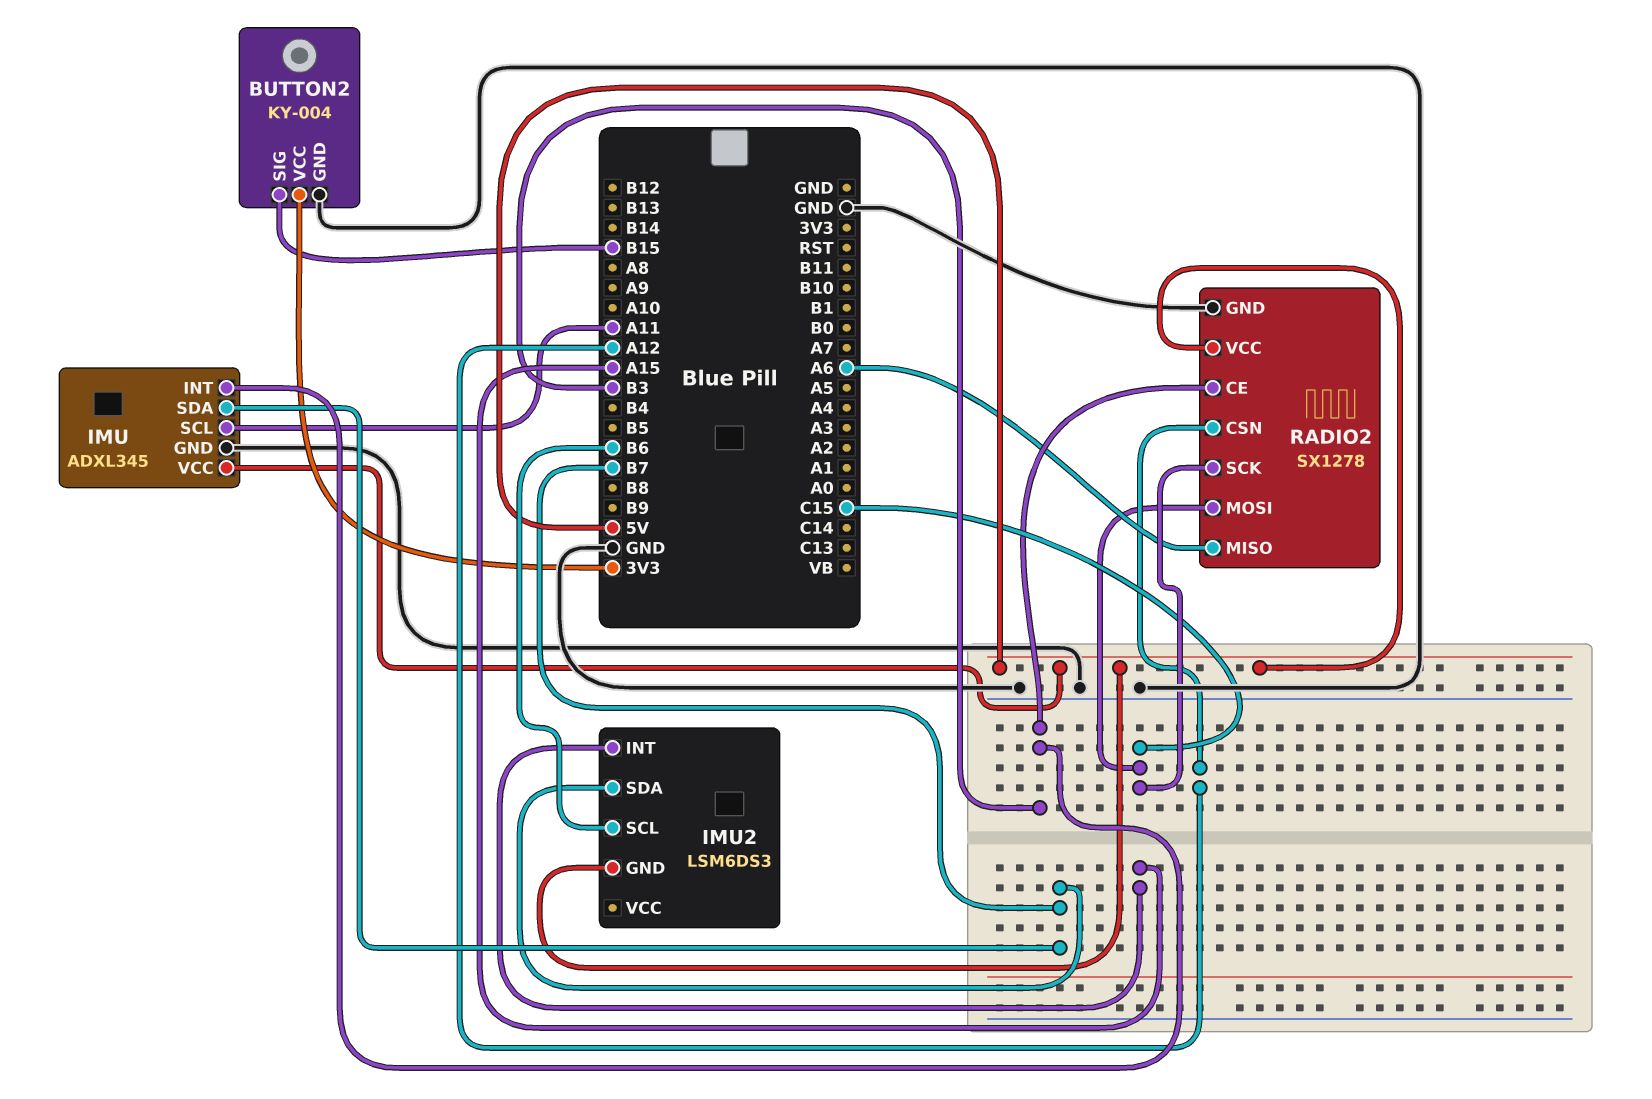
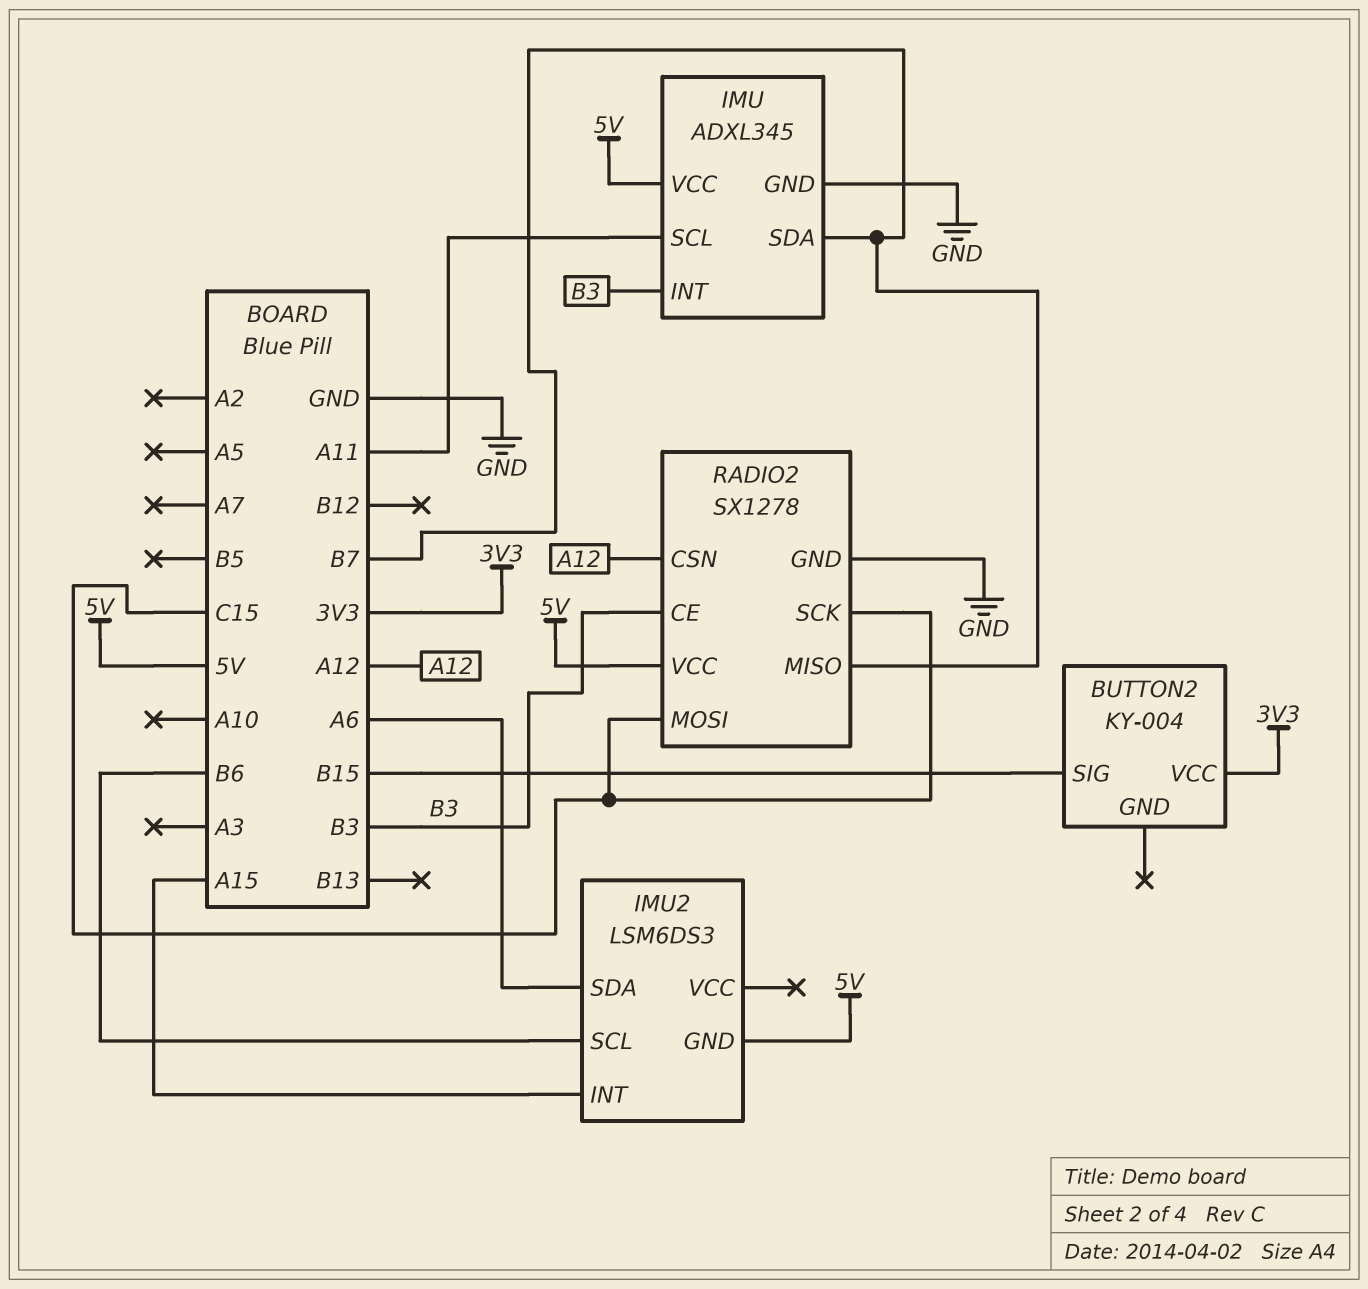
BUTTON2 pin GND: GND -> none
IMU2 pin SDA: B7 -> A6
RADIO2 pin MISO: A6 -> B7

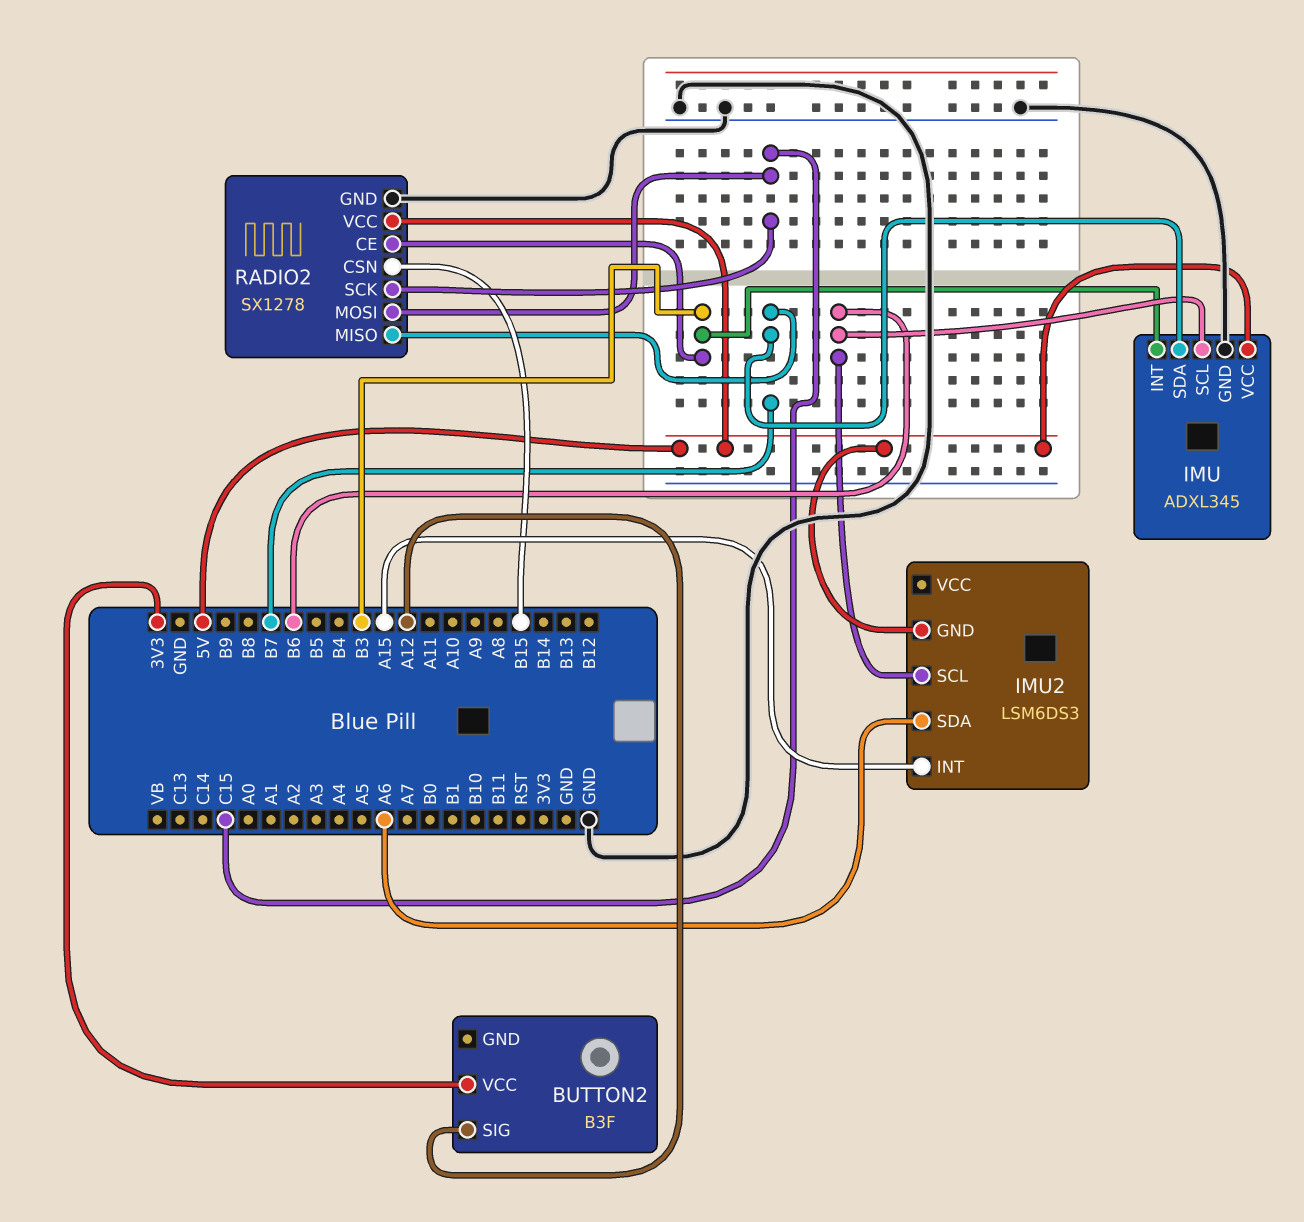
BUTTON2: KY-004 -> B3F
BUTTON2 pin SIG: B15 -> A12
IMU pin SCL: A11 -> B6
RADIO2 pin CSN: A12 -> B15

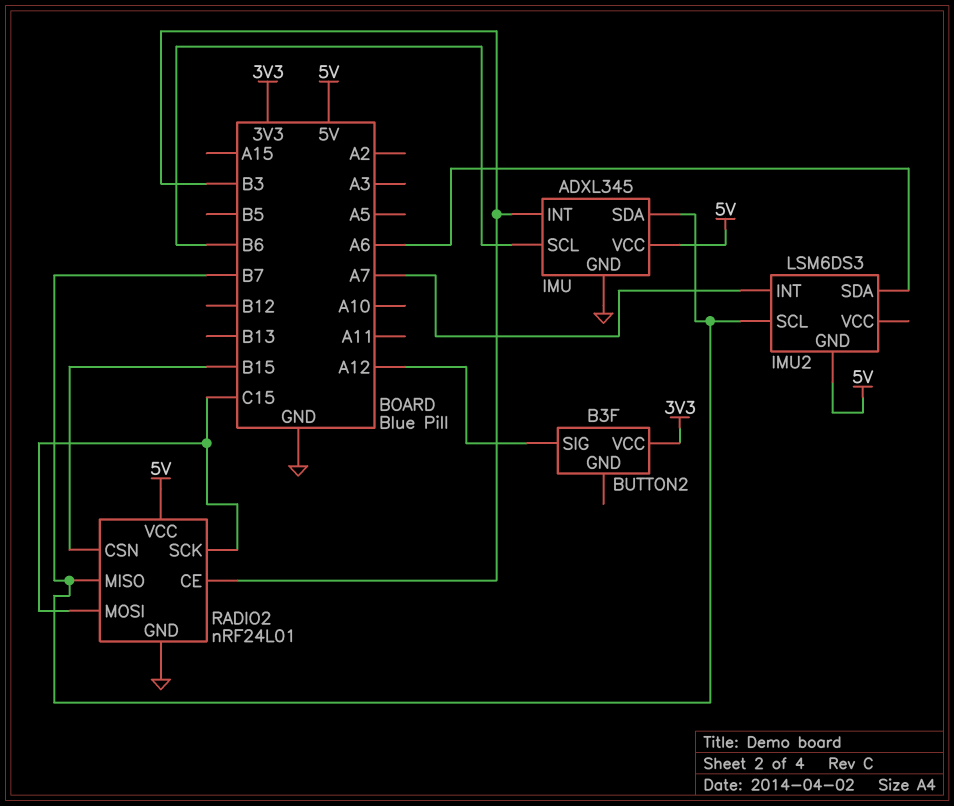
IMU2 pin INT: A15 -> A7
IMU2 pin SCL: B6 -> B7
RADIO2: SX1278 -> nRF24L01

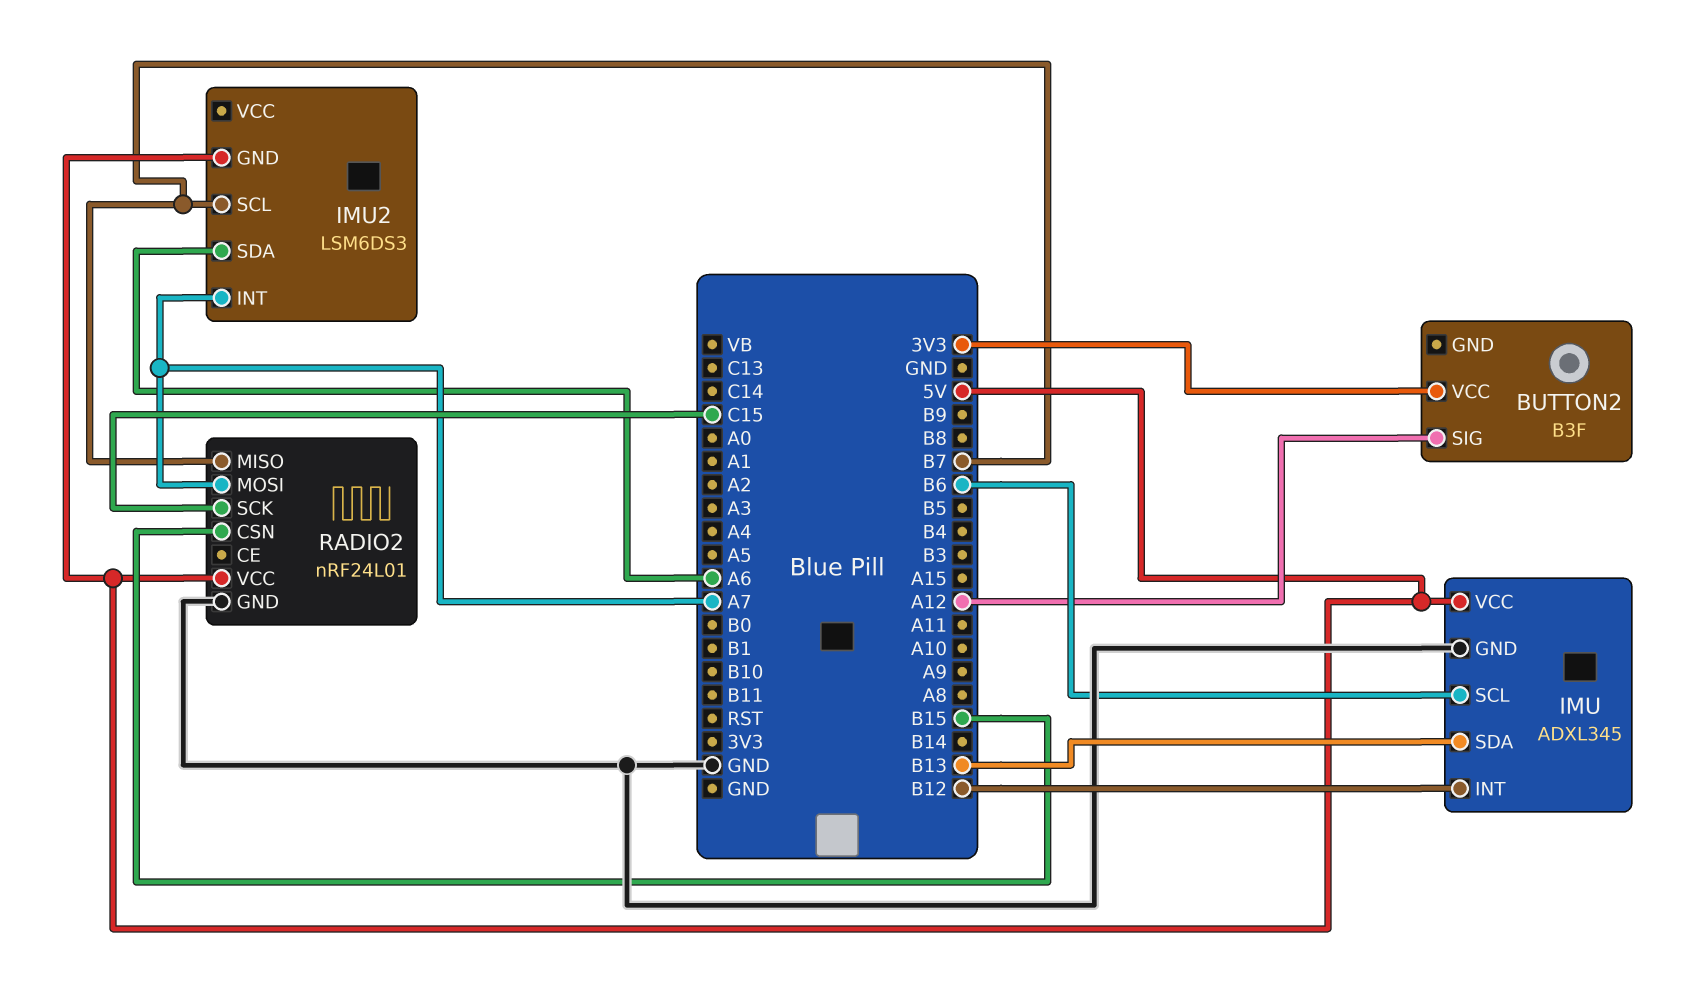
IMU pin INT: B3 -> B12
IMU pin SDA: B7 -> B13
RADIO2 pin CE: B3 -> none
RADIO2 pin MOSI: C15 -> A7

